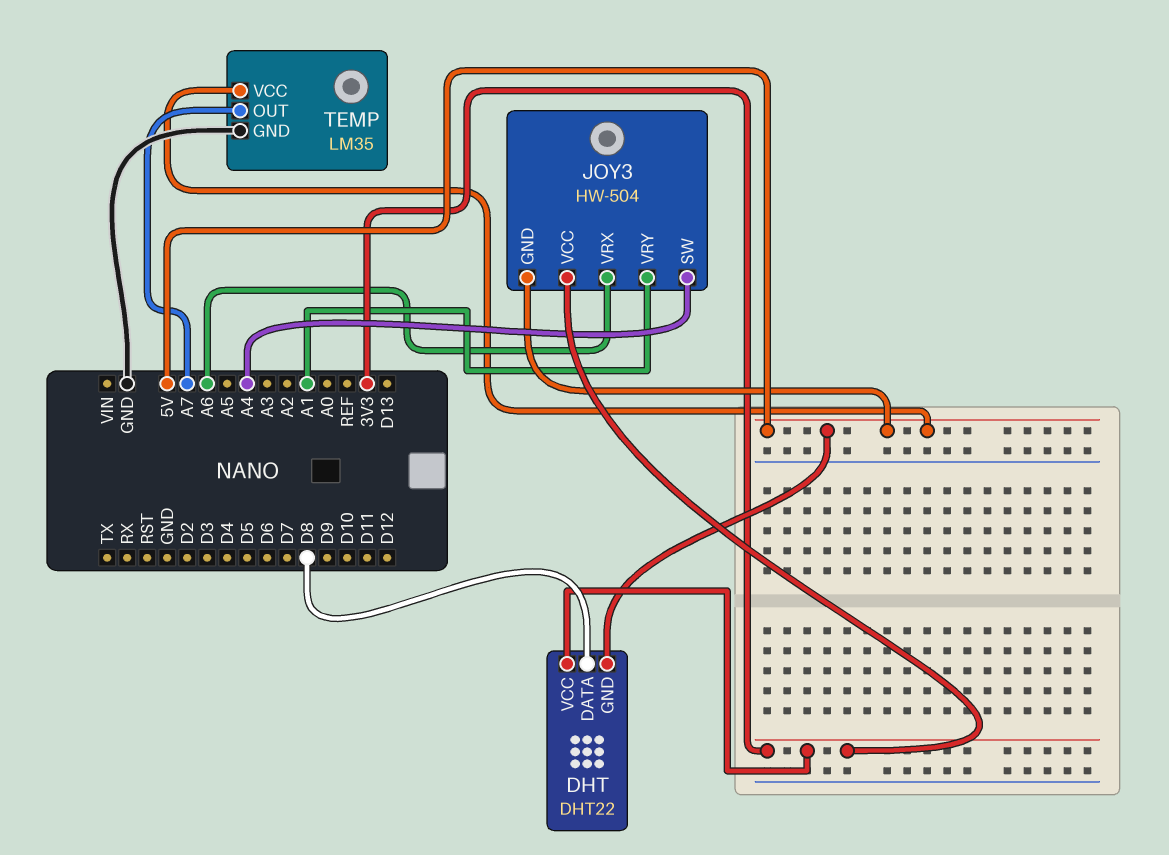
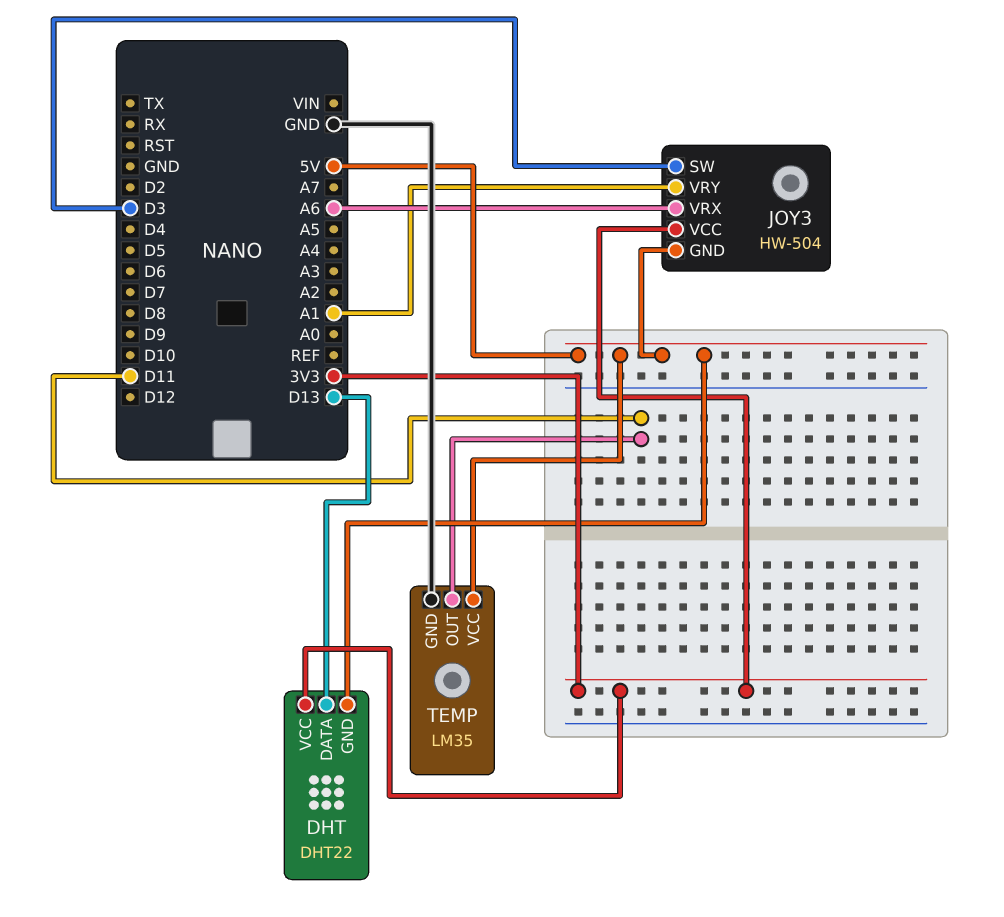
DHT pin DATA: D8 -> D13
JOY3 pin SW: A4 -> D3
TEMP pin OUT: A7 -> D11

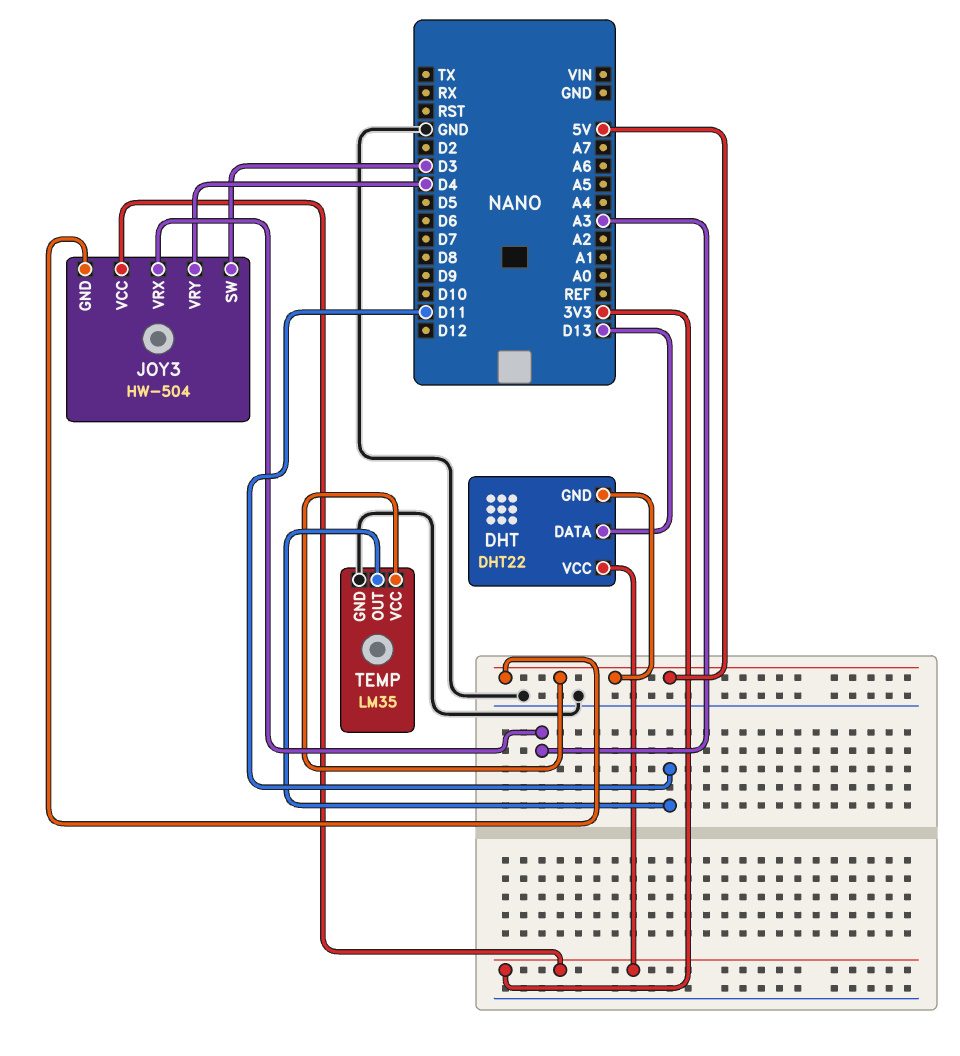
JOY3 pin VRX: A6 -> A3
JOY3 pin VRY: A1 -> D4

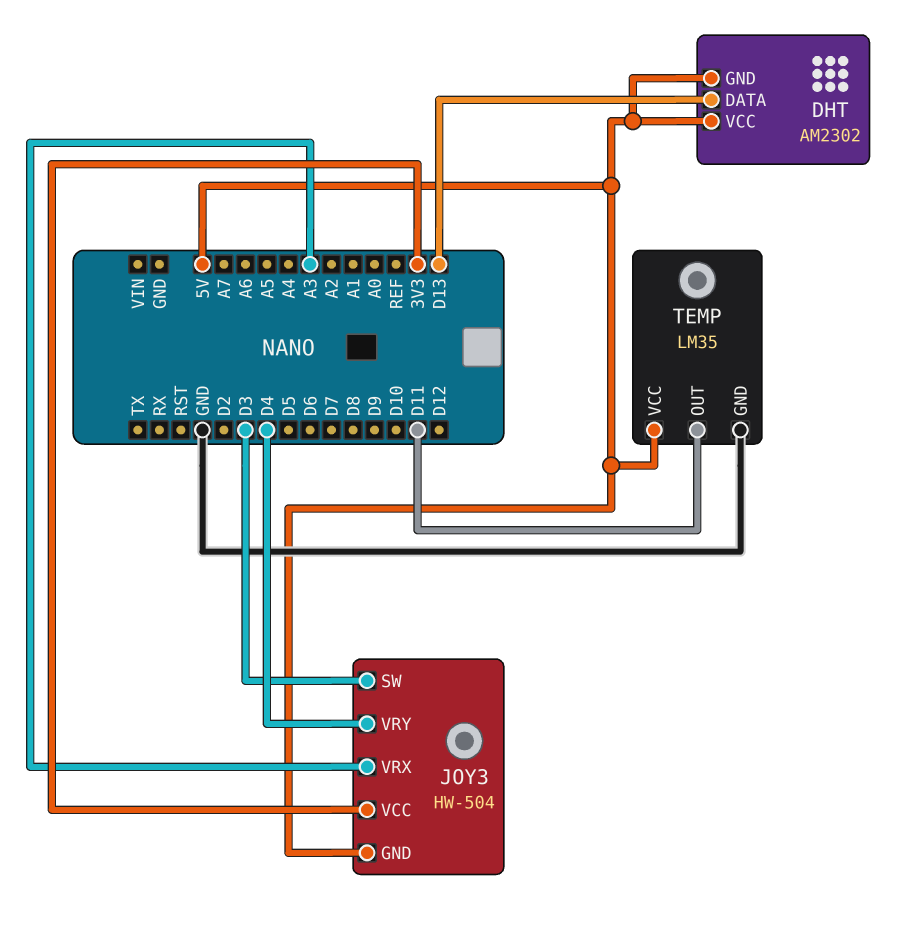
DHT: DHT22 -> AM2302
DHT pin VCC: 3V3 -> 5V

